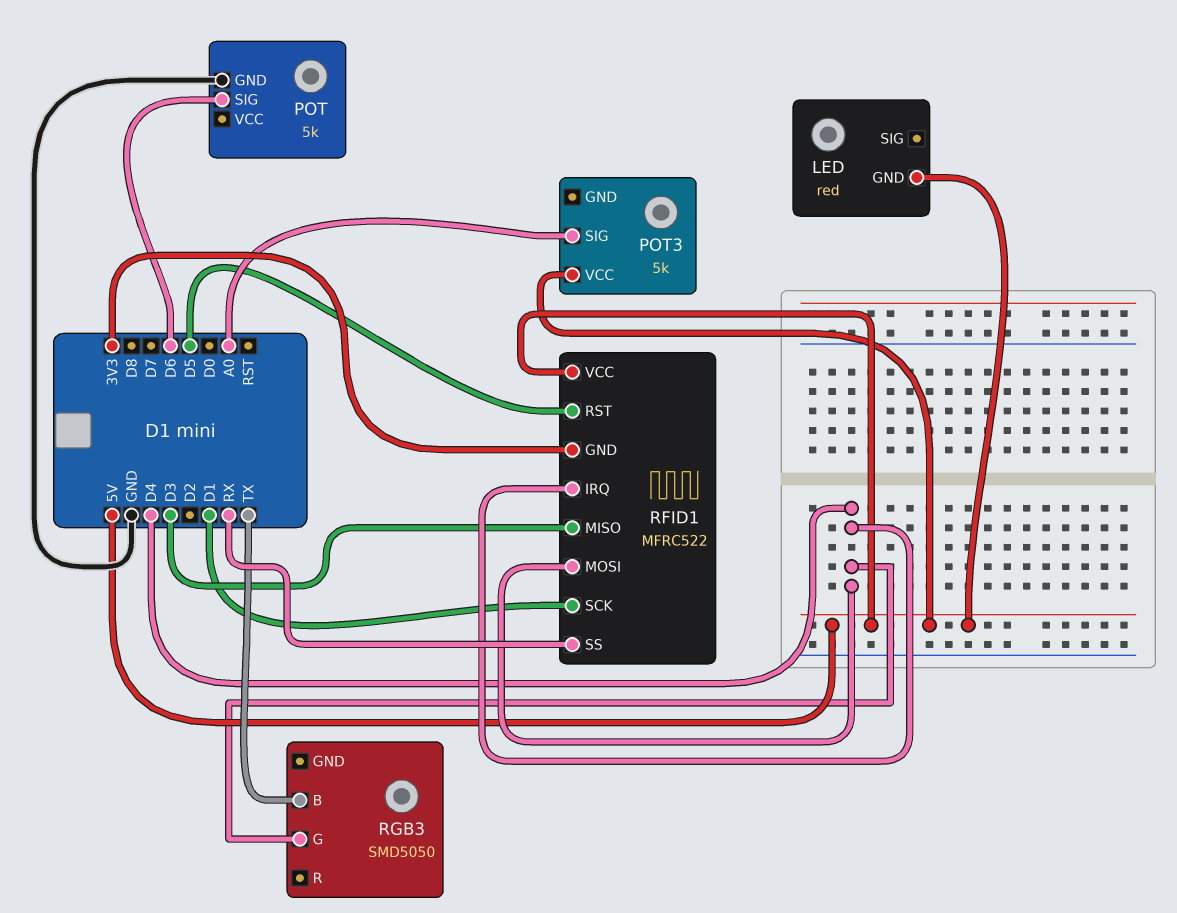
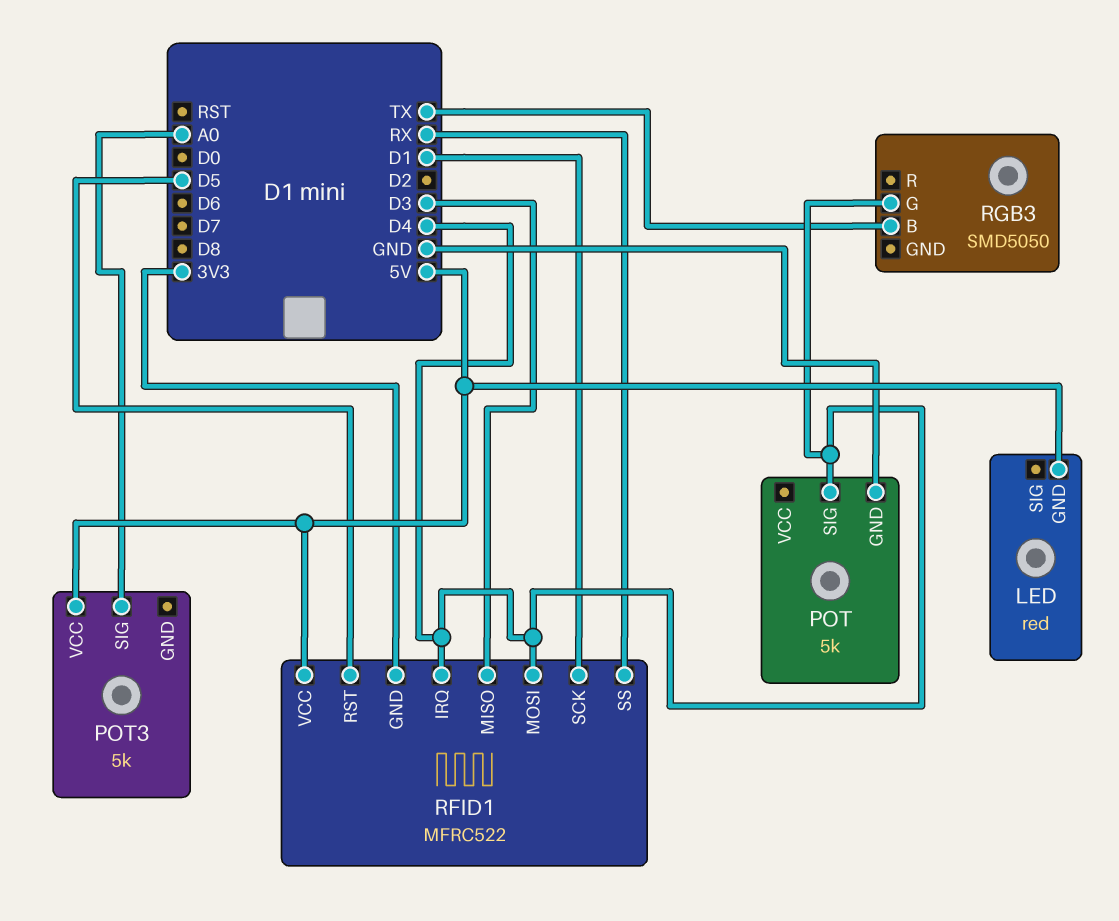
POT pin SIG: D6 -> D4

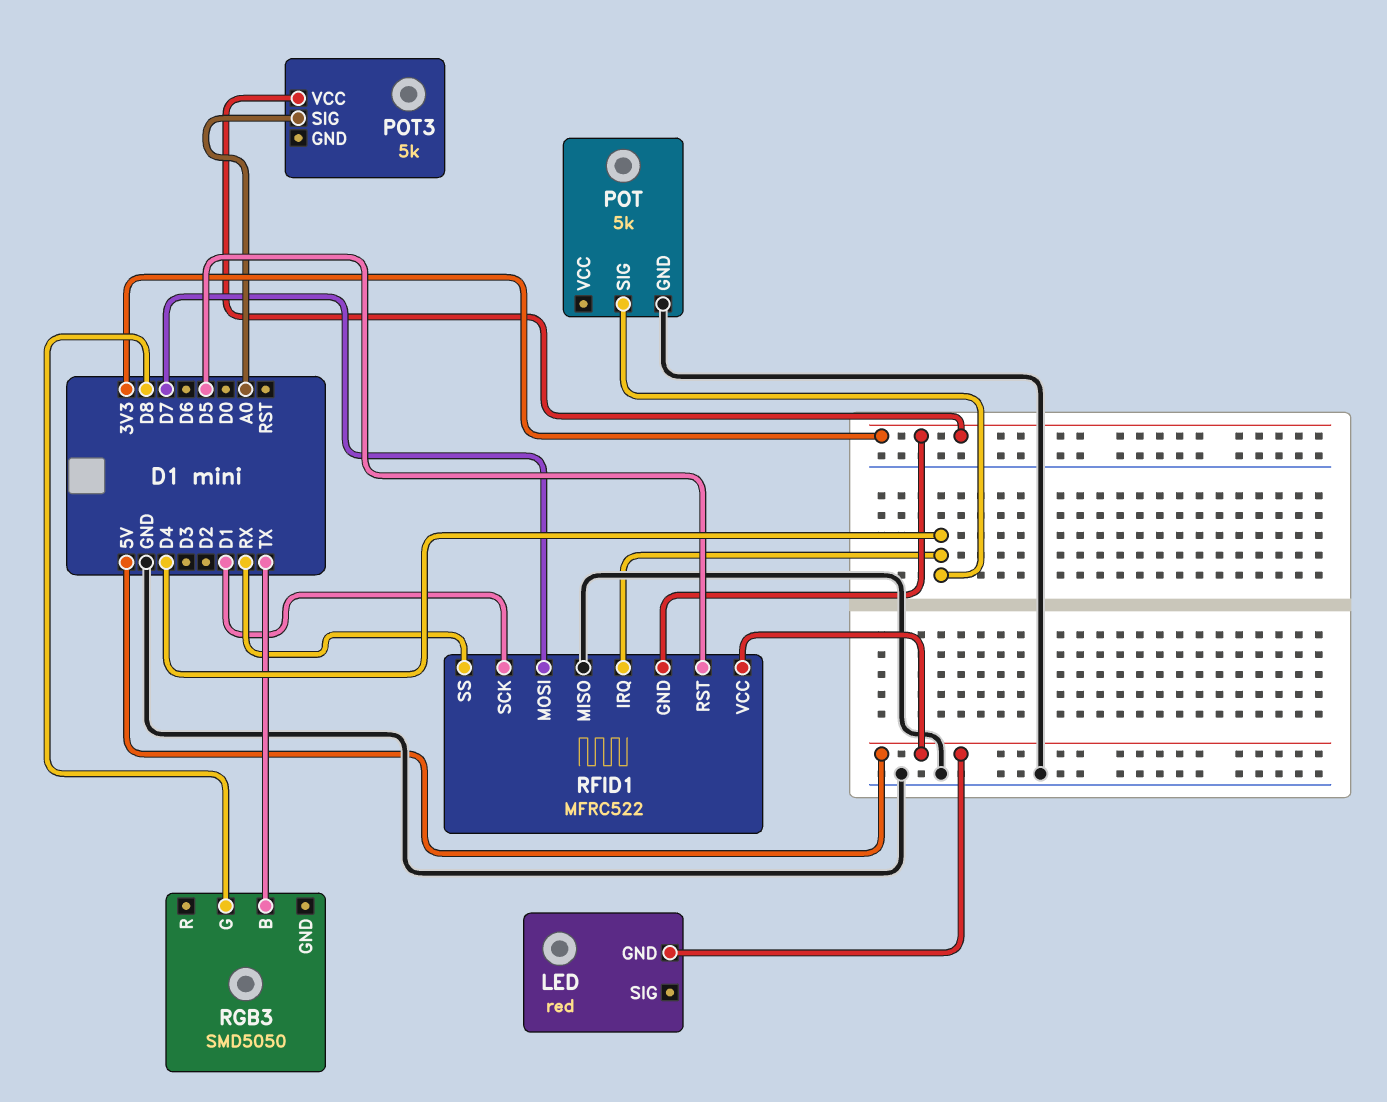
POT3 pin VCC: 5V -> 3V3
RFID1 pin MISO: D3 -> GND
RFID1 pin MOSI: D4 -> D7
RGB3 pin G: D4 -> D8

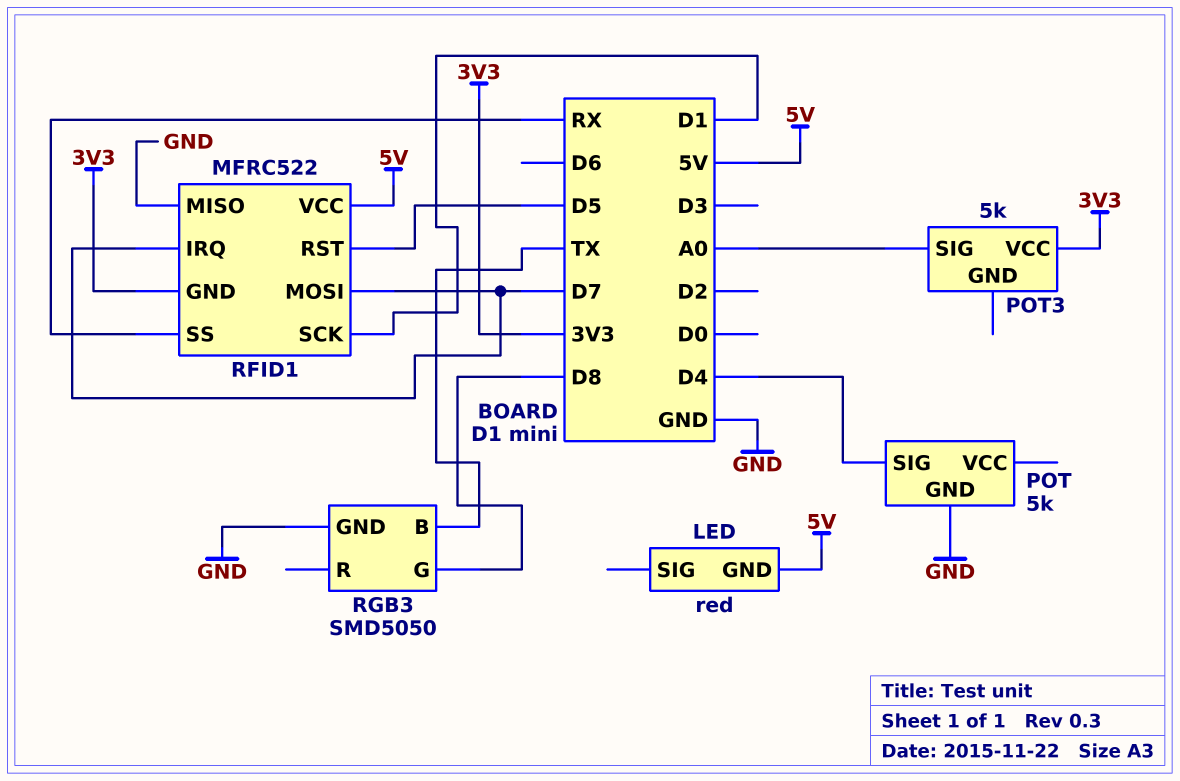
RFID1 pin IRQ: D4 -> D7
RGB3 pin GND: none -> GND

